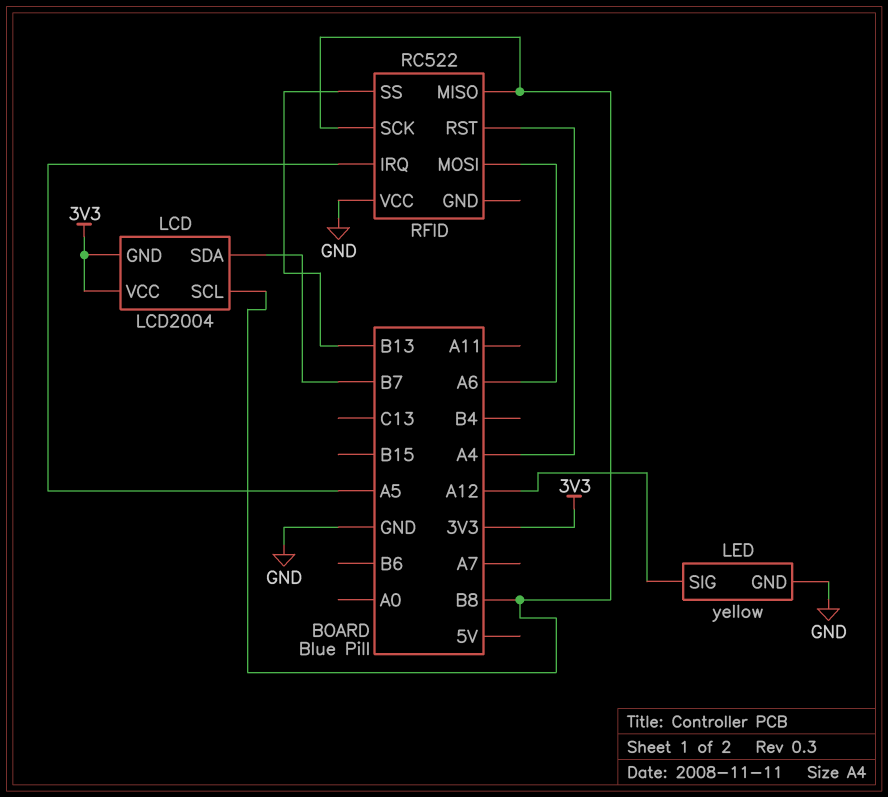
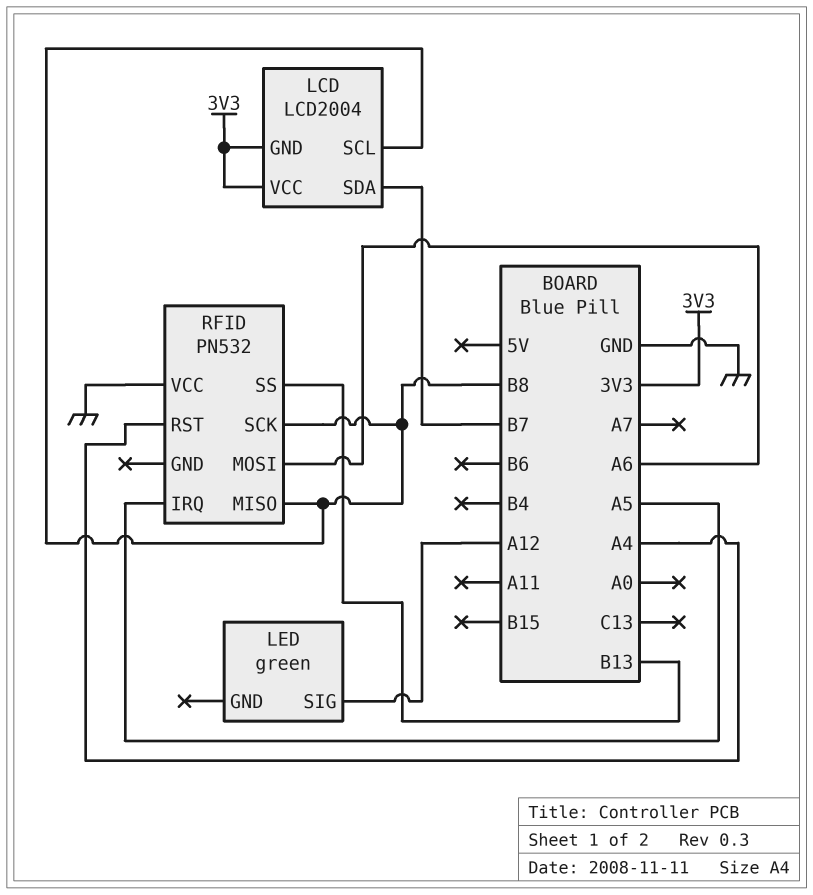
LED: yellow -> green
LED pin GND: GND -> none
RFID: RC522 -> PN532

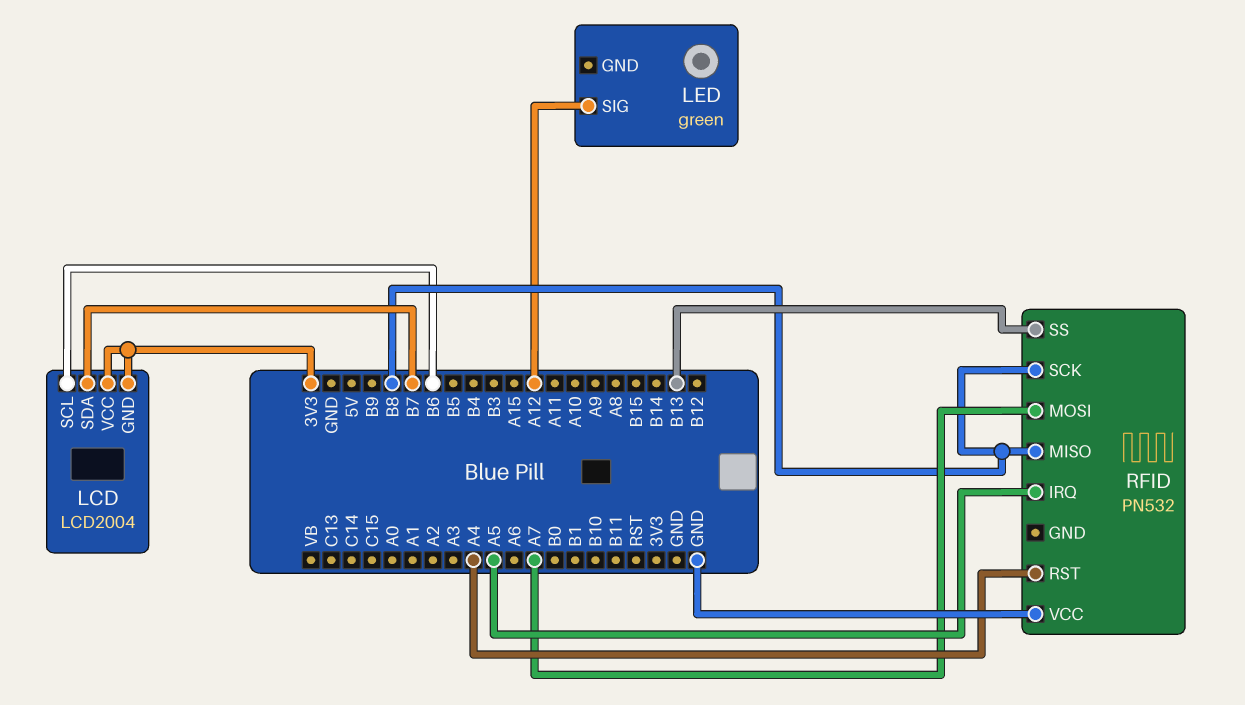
LCD pin SCL: B8 -> B6
RFID pin MOSI: A6 -> A7

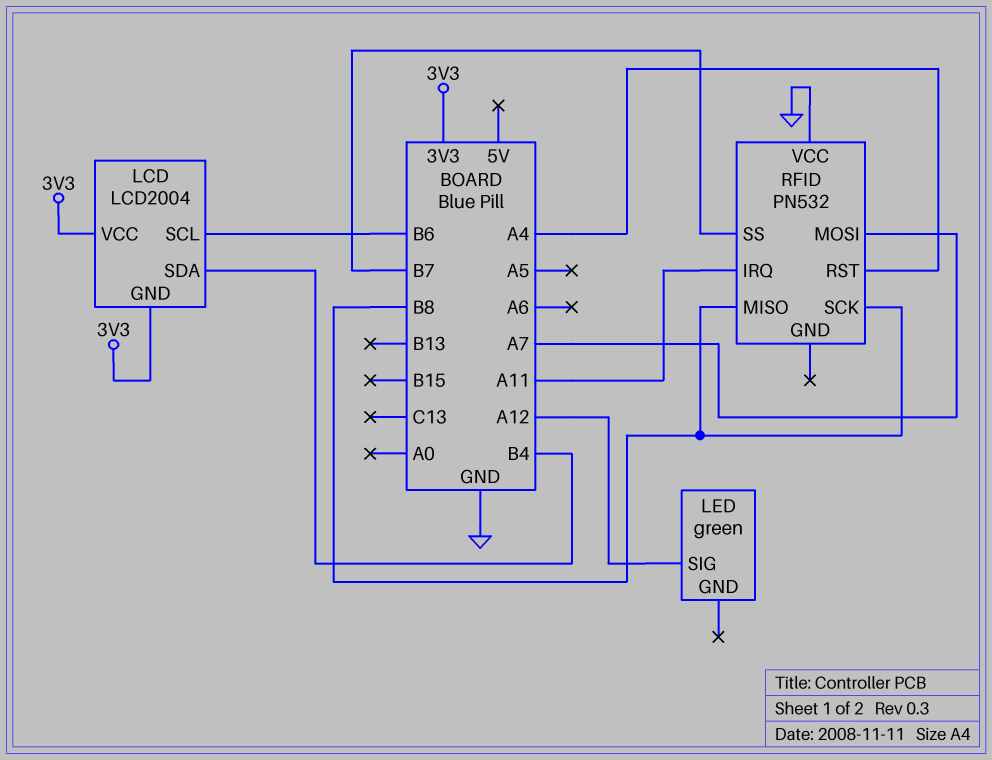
LCD pin SDA: B7 -> B4
RFID pin IRQ: A5 -> A11
RFID pin SS: B13 -> B7

